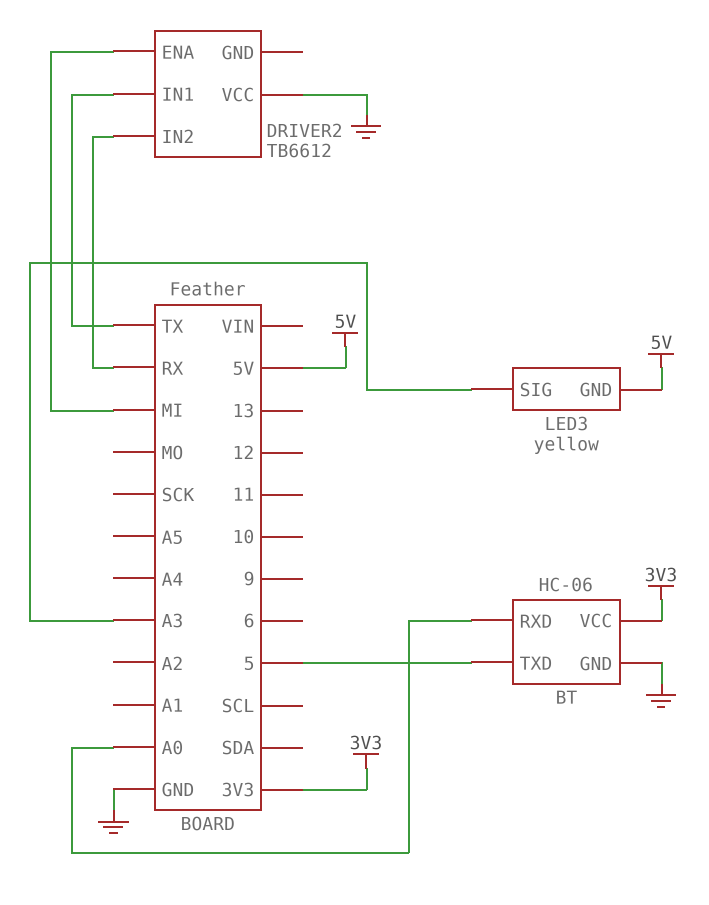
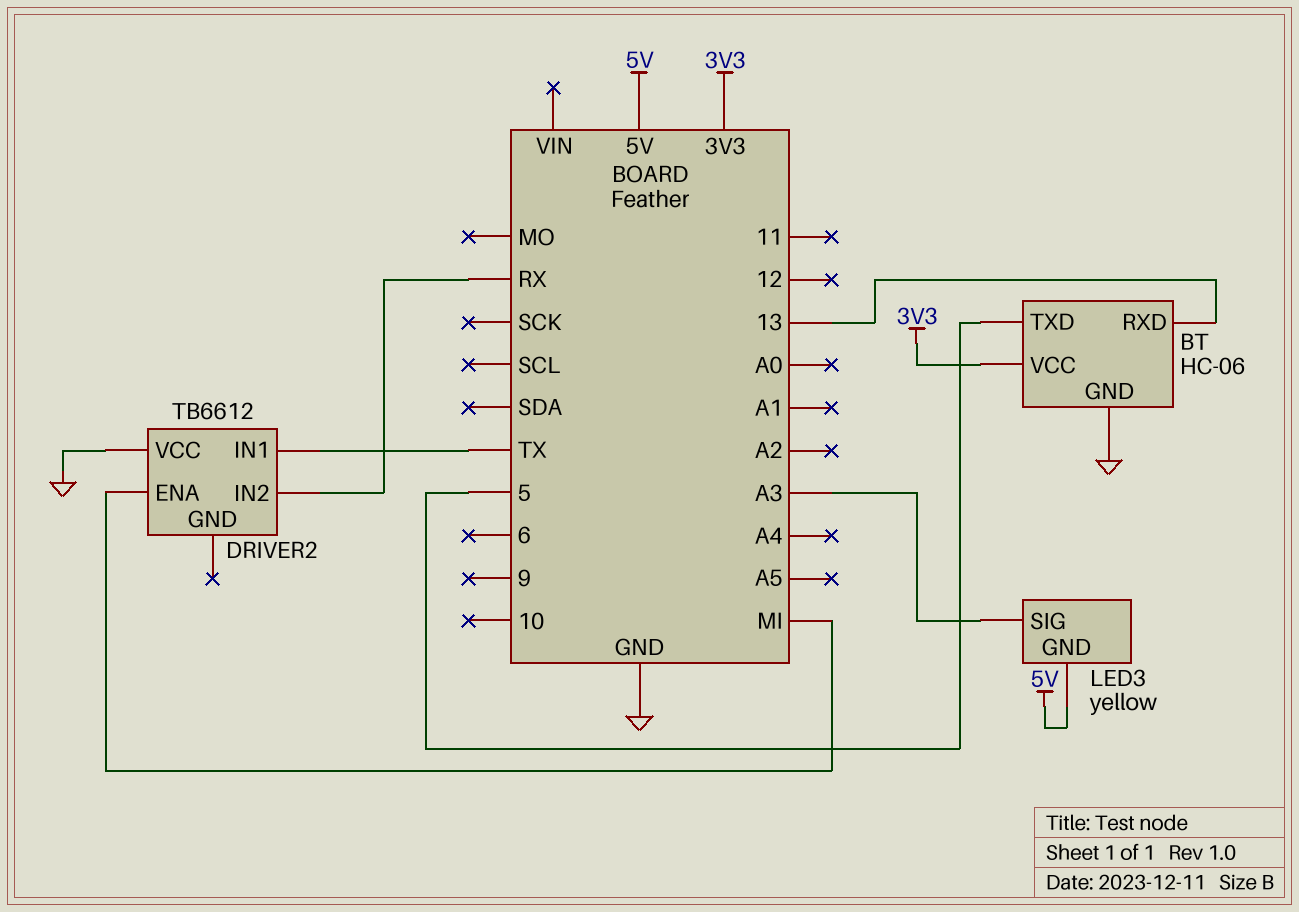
BT pin RXD: A0 -> 13

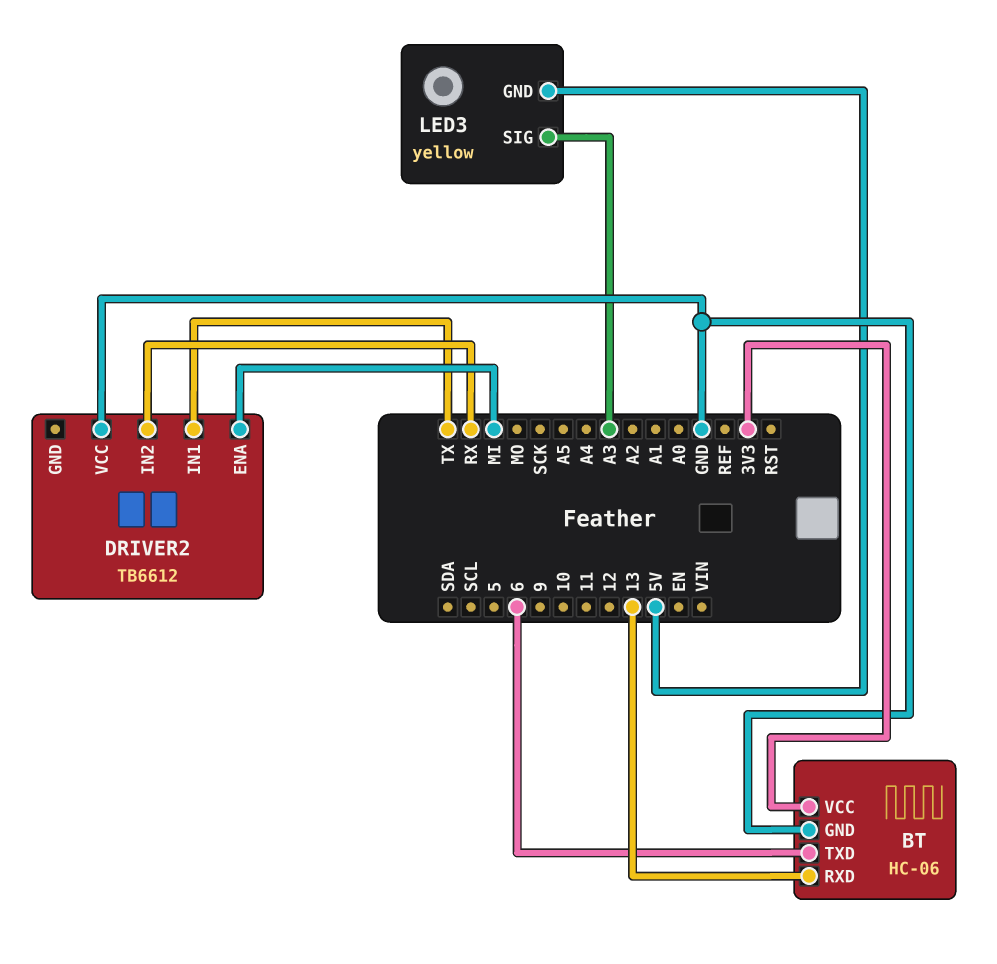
BT pin TXD: 5 -> 6

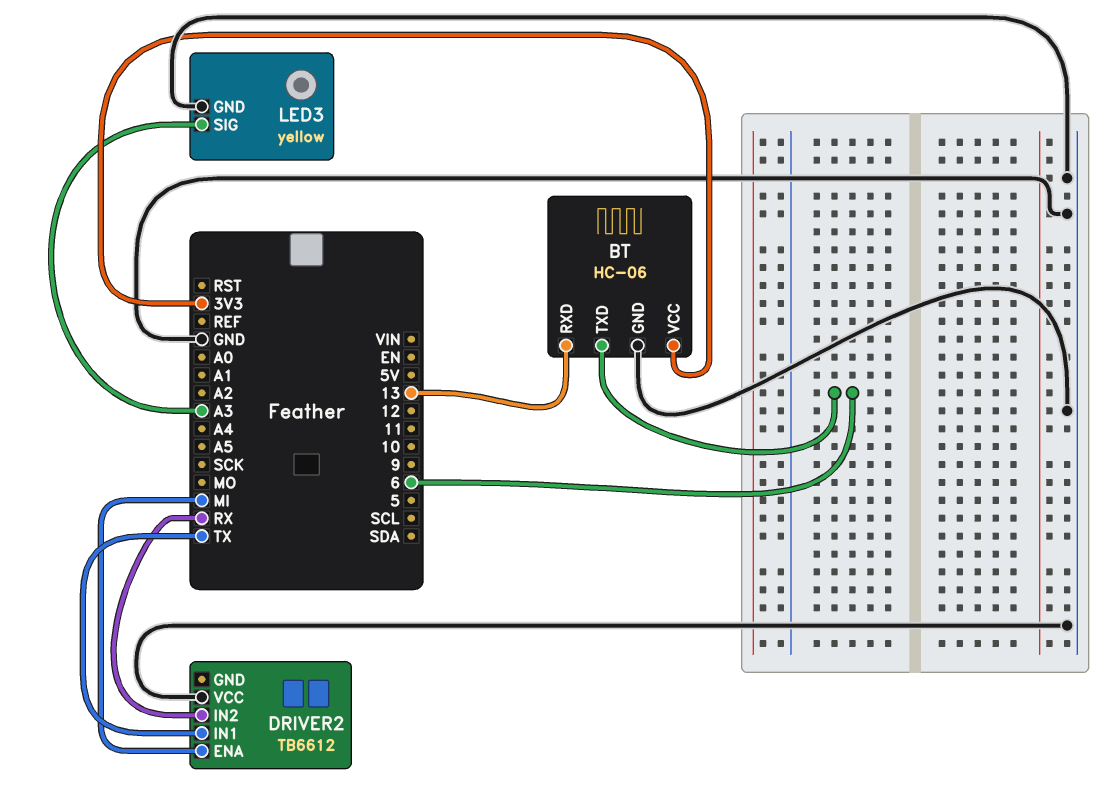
LED3 pin GND: 5V -> GND

